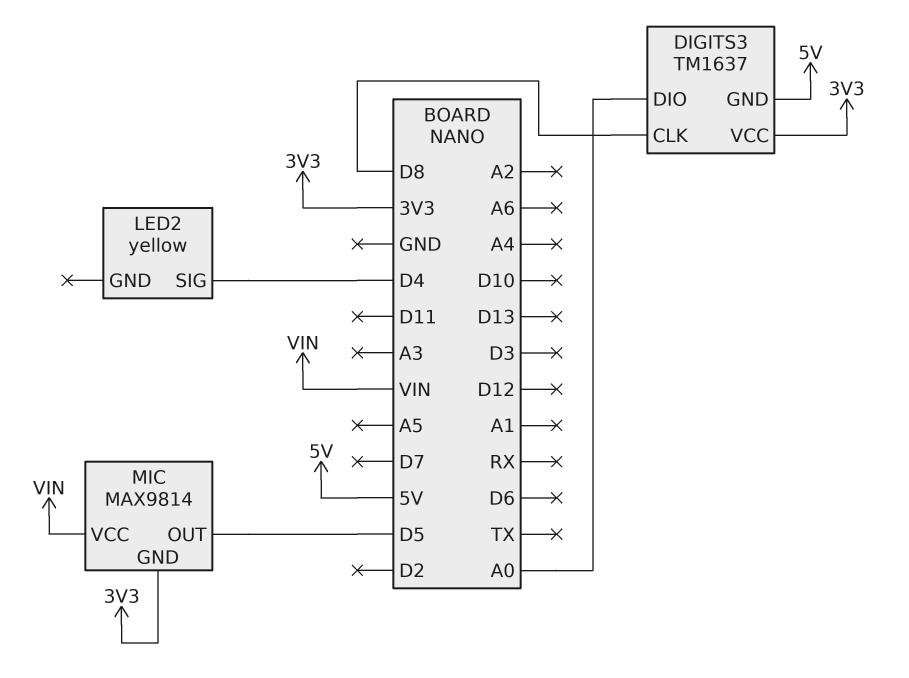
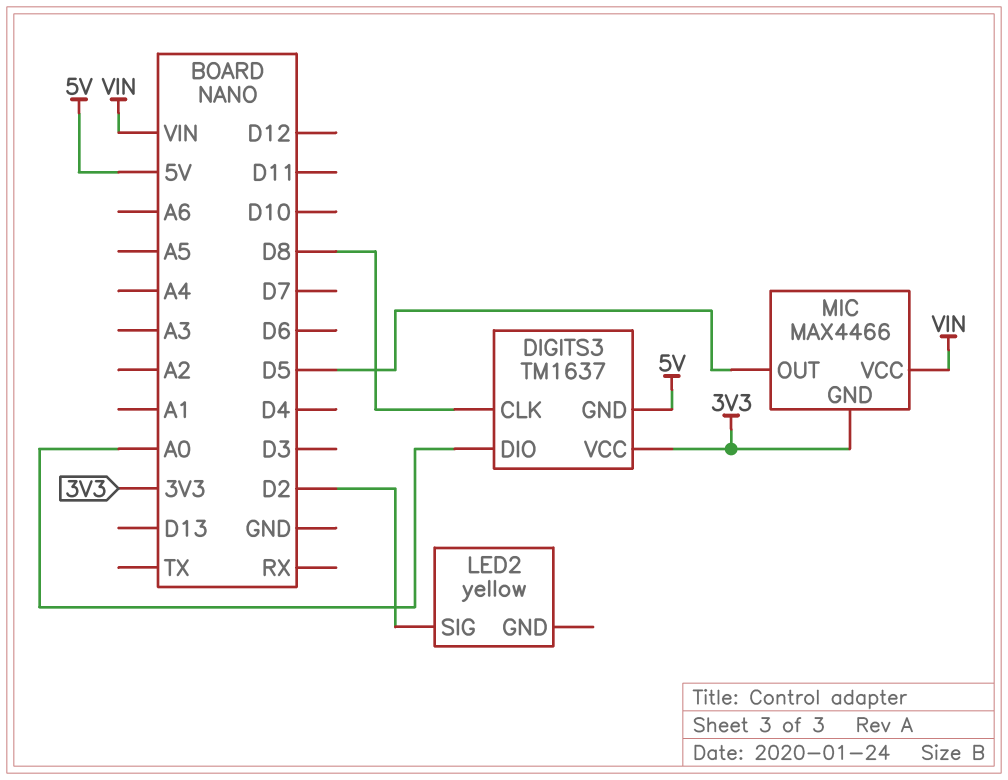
LED2 pin SIG: D4 -> D2
MIC: MAX9814 -> MAX4466

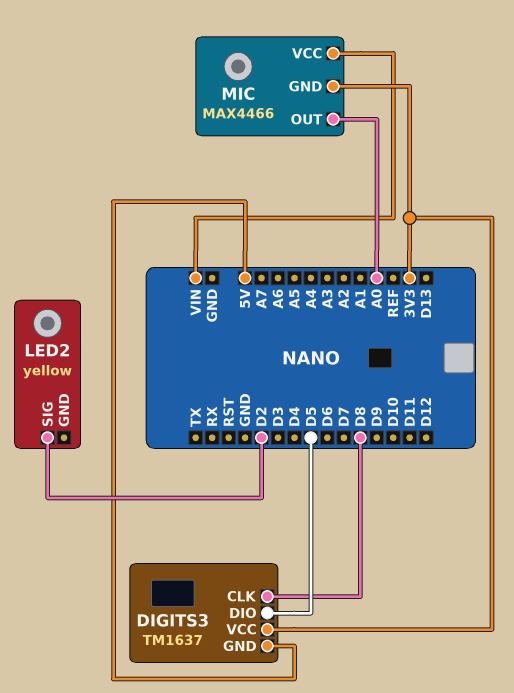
DIGITS3 pin DIO: A0 -> D5
MIC pin OUT: D5 -> A0

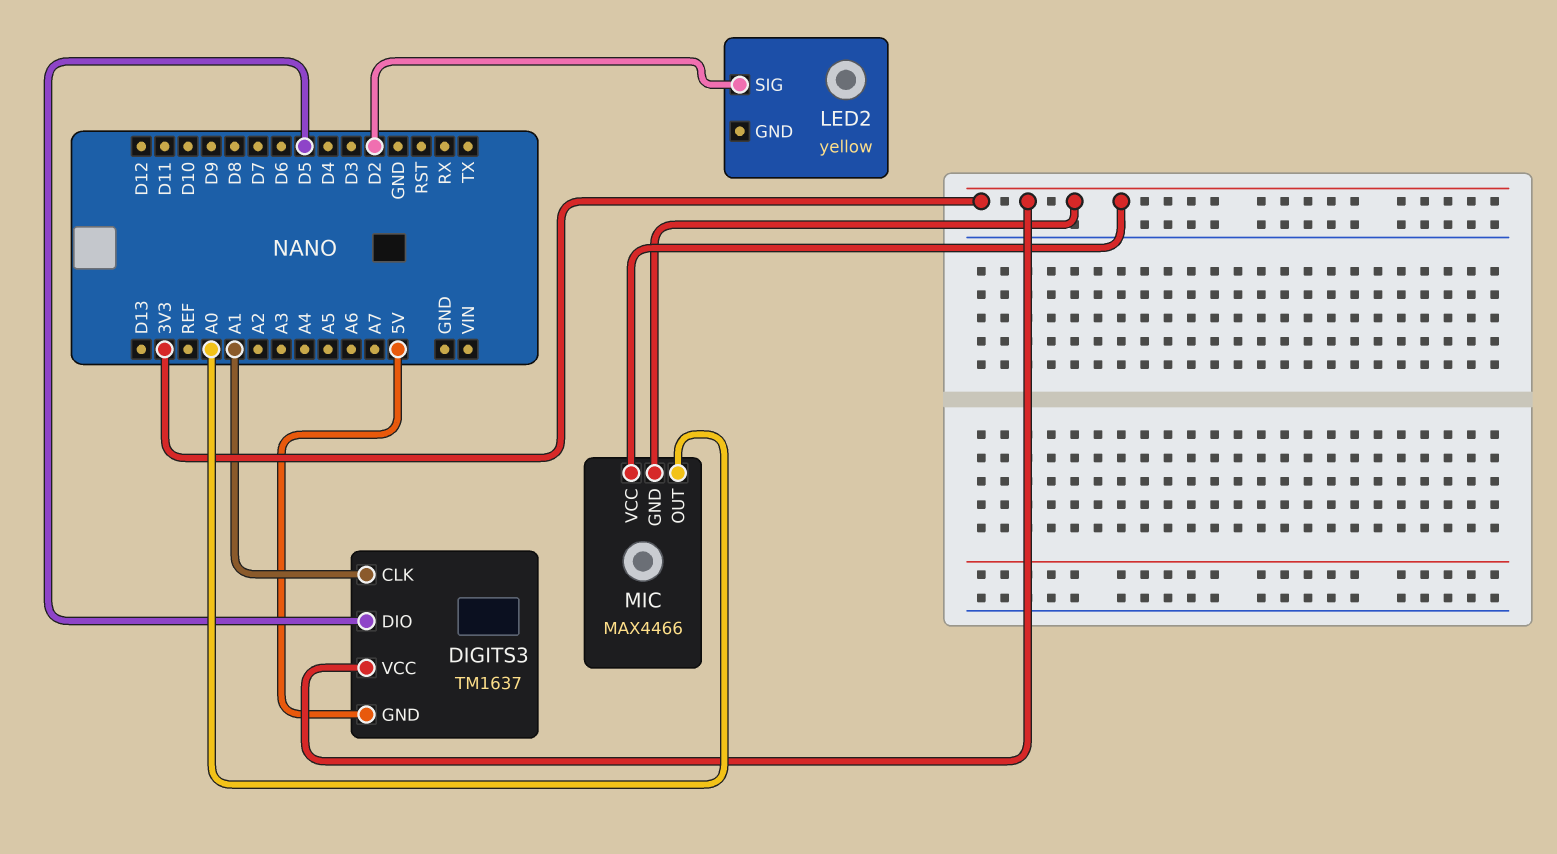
DIGITS3 pin CLK: D8 -> A1
MIC pin VCC: VIN -> 3V3

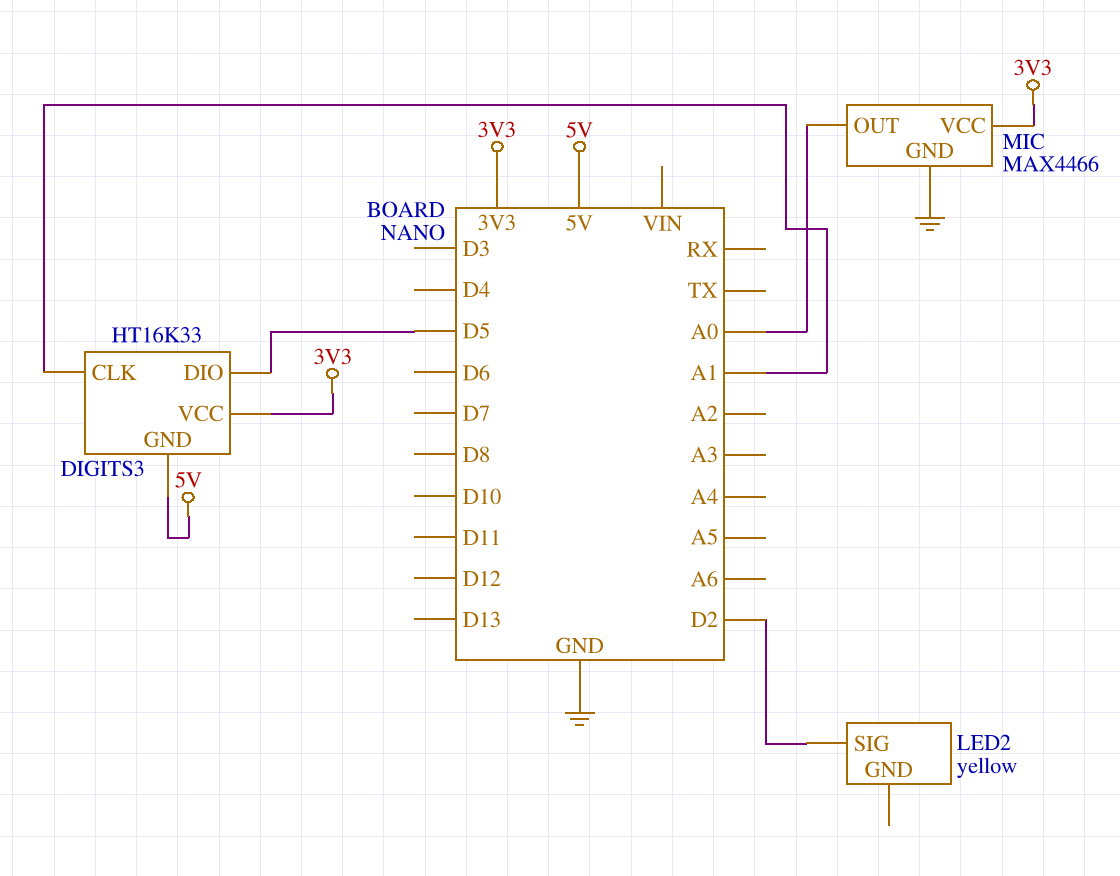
DIGITS3: TM1637 -> HT16K33
MIC pin GND: 3V3 -> GND

